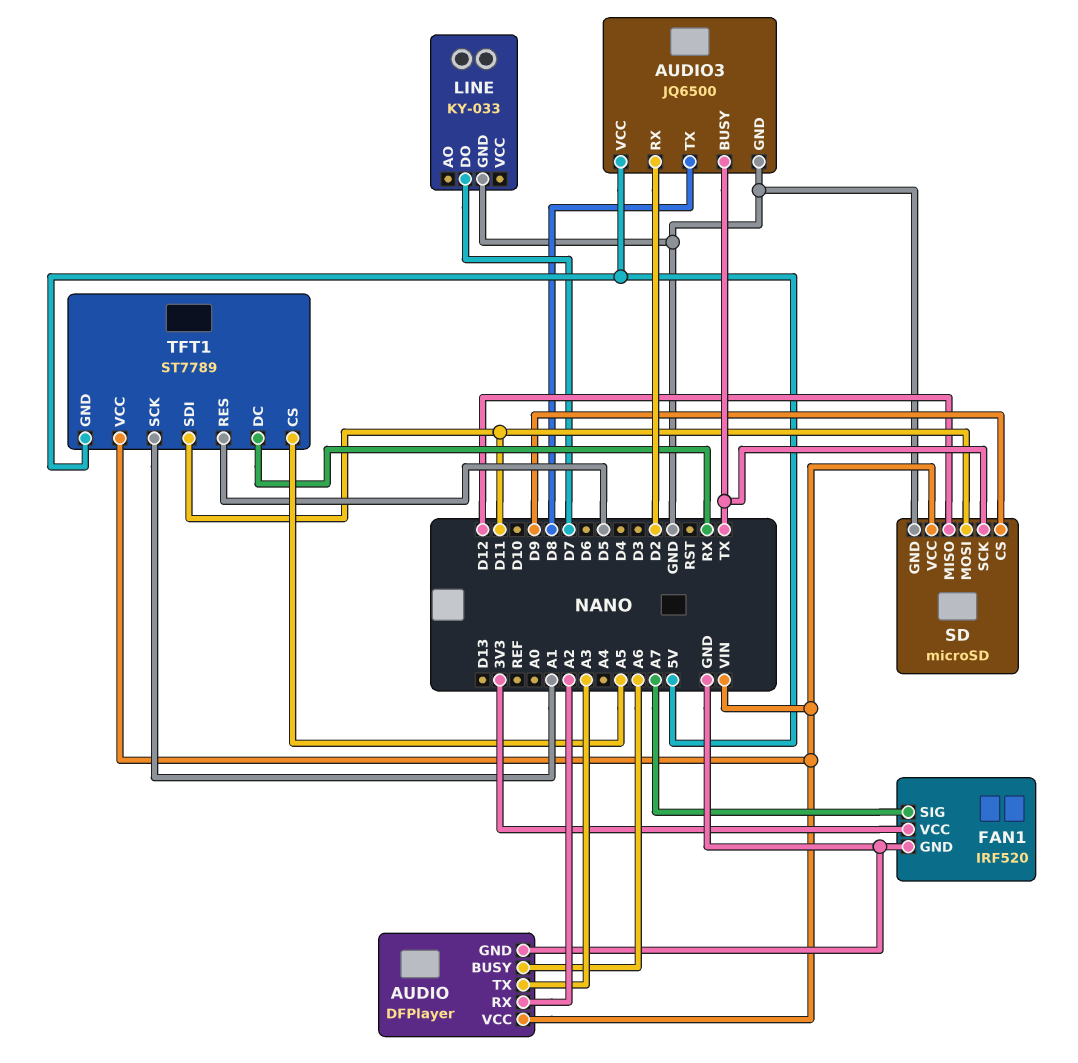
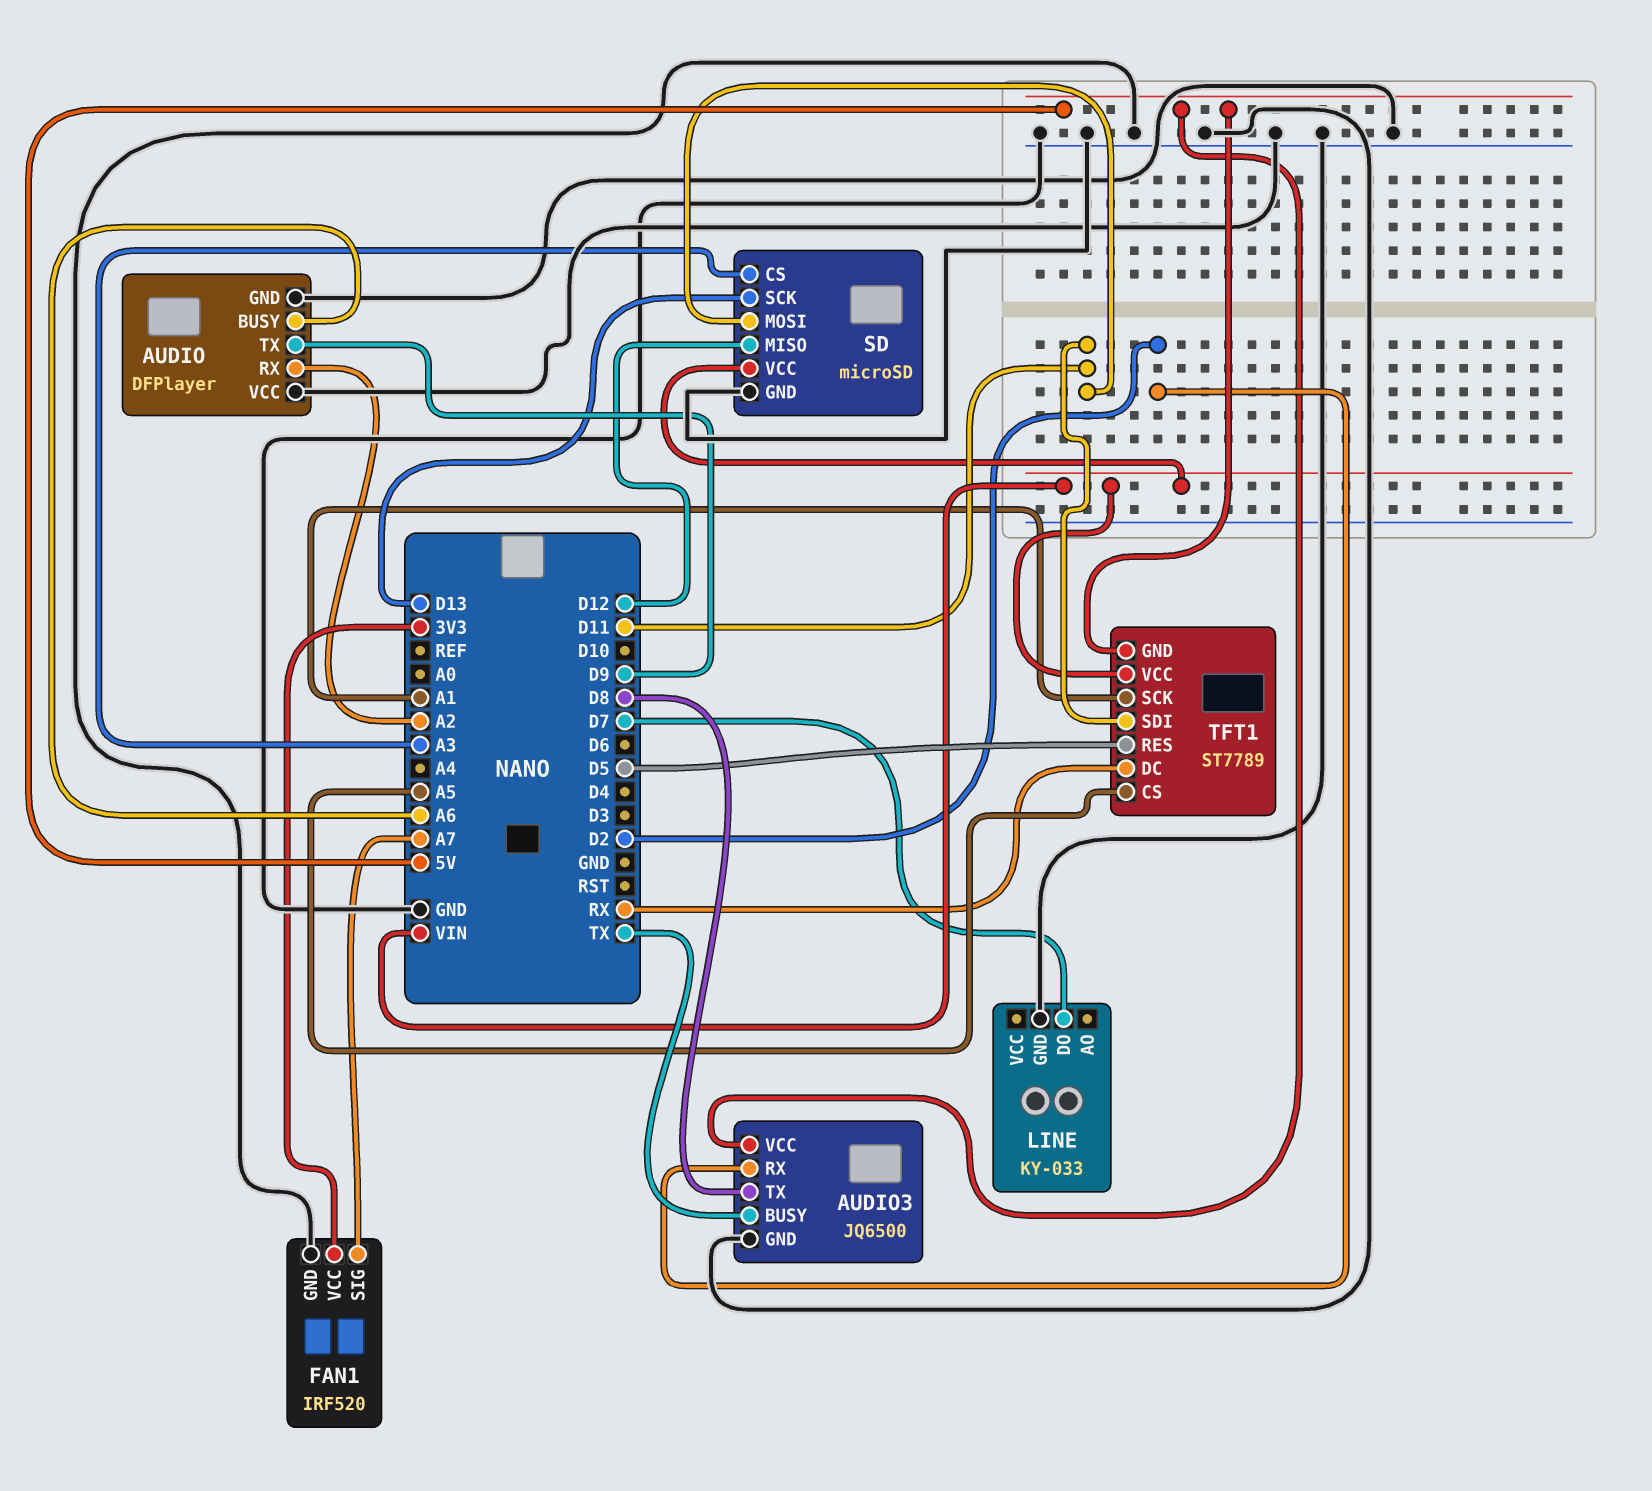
AUDIO pin TX: A3 -> D9
AUDIO pin VCC: VIN -> GND
SD pin CS: D9 -> A3
SD pin SCK: TX -> D13

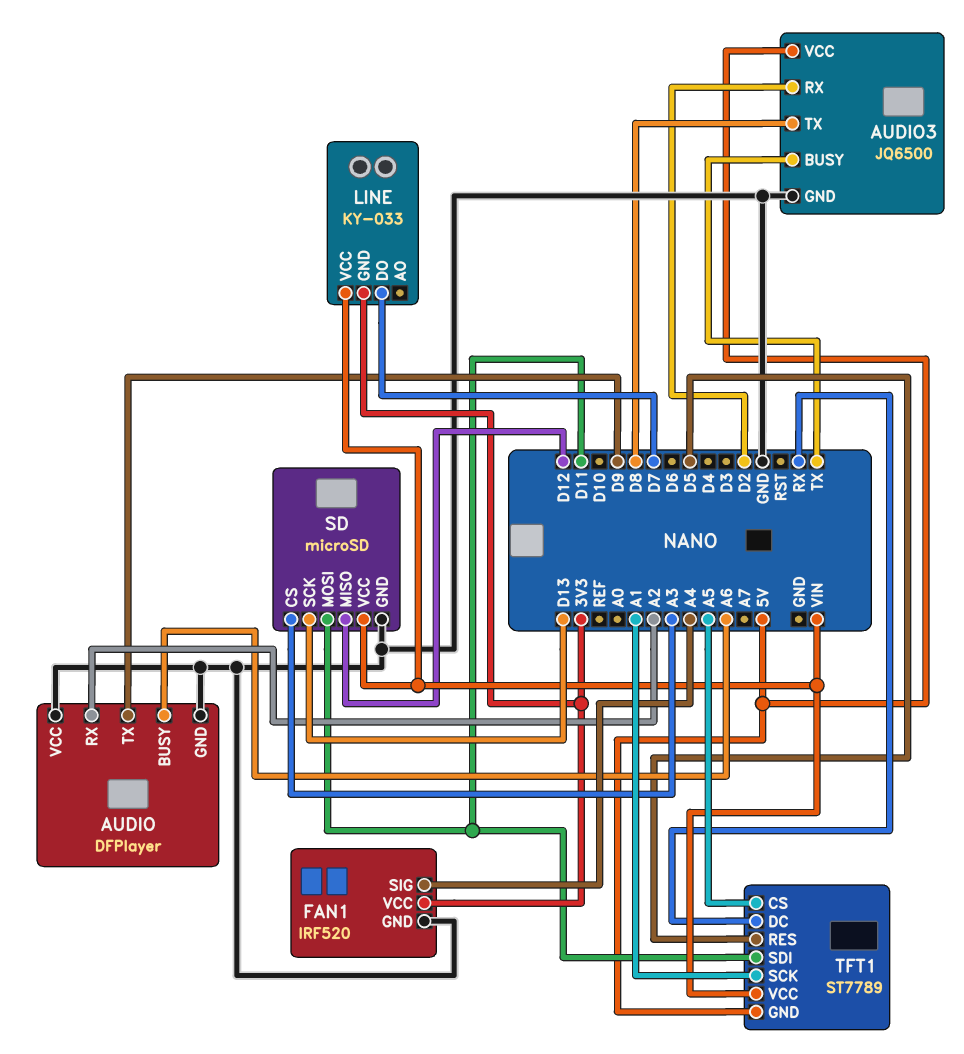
FAN1 pin SIG: A7 -> A4
LINE pin GND: GND -> 3V3
LINE pin VCC: none -> VIN

